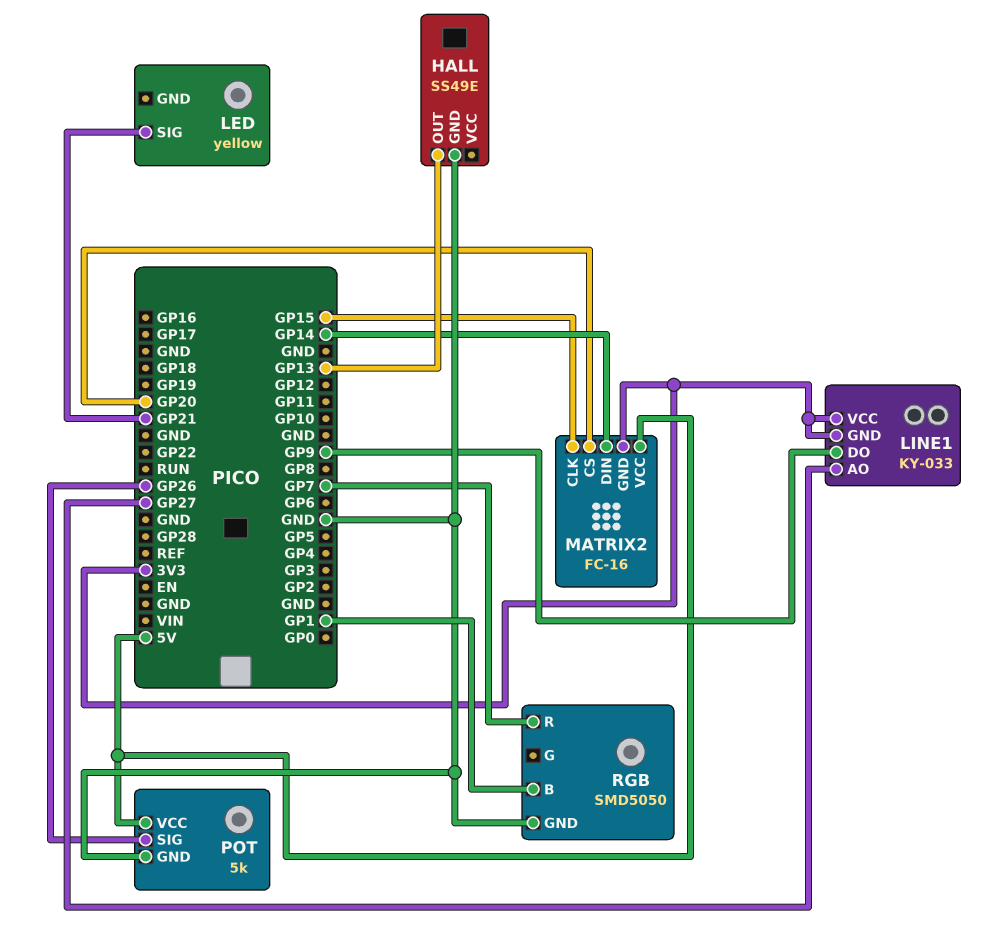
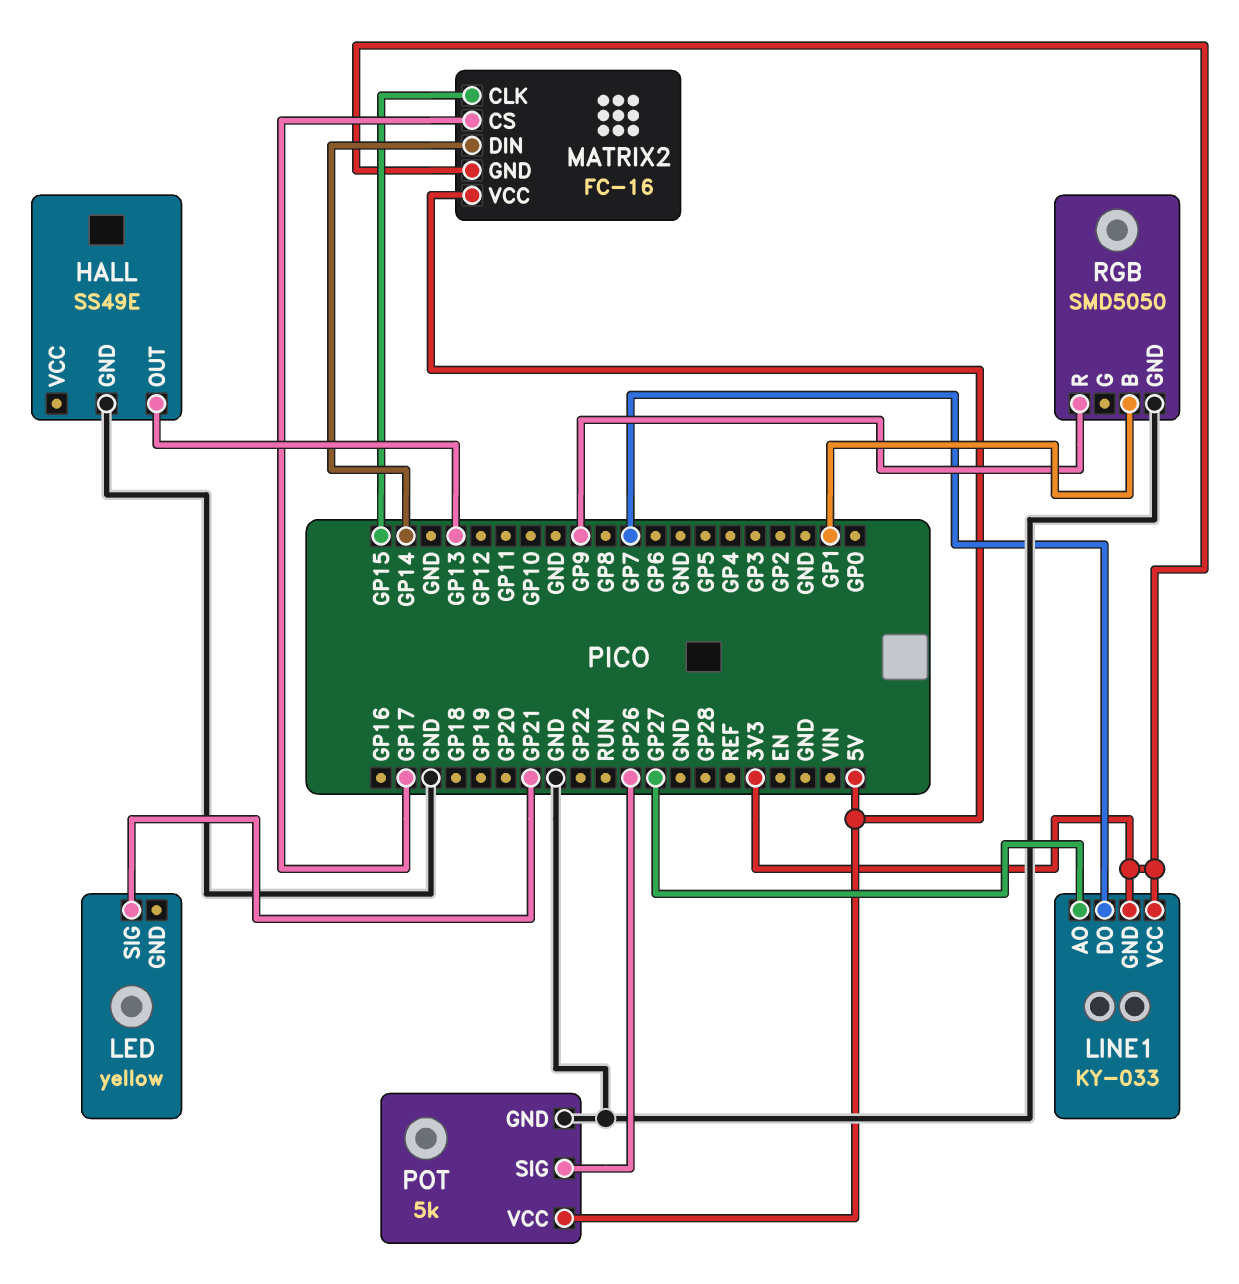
LINE1 pin DO: GP9 -> GP7
MATRIX2 pin CS: GP20 -> GP17
RGB pin R: GP7 -> GP9

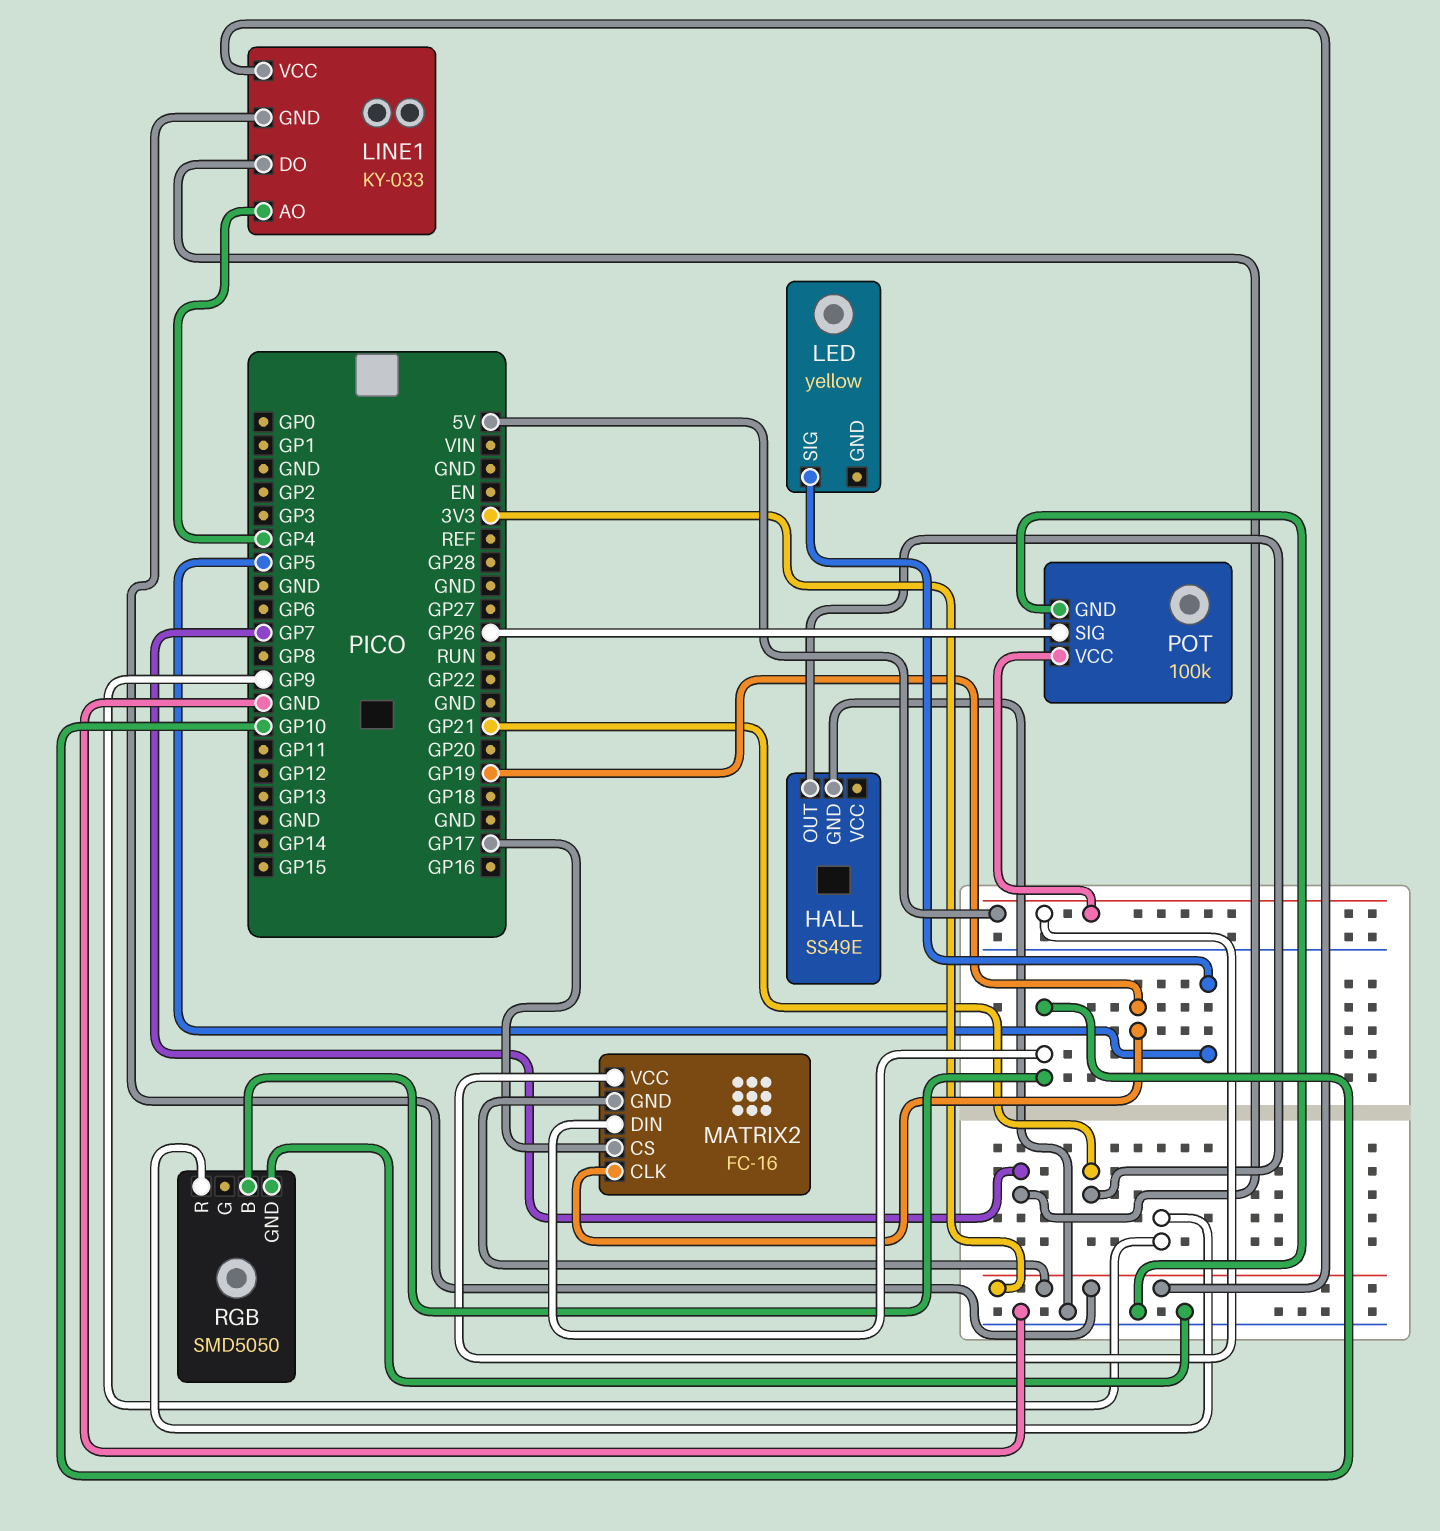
HALL pin OUT: GP13 -> GP21
LED pin SIG: GP21 -> GP5
LINE1 pin AO: GP27 -> GP4
MATRIX2 pin CLK: GP15 -> GP19
MATRIX2 pin DIN: GP14 -> GP10
POT: 5k -> 100k
RGB pin B: GP1 -> GP10

